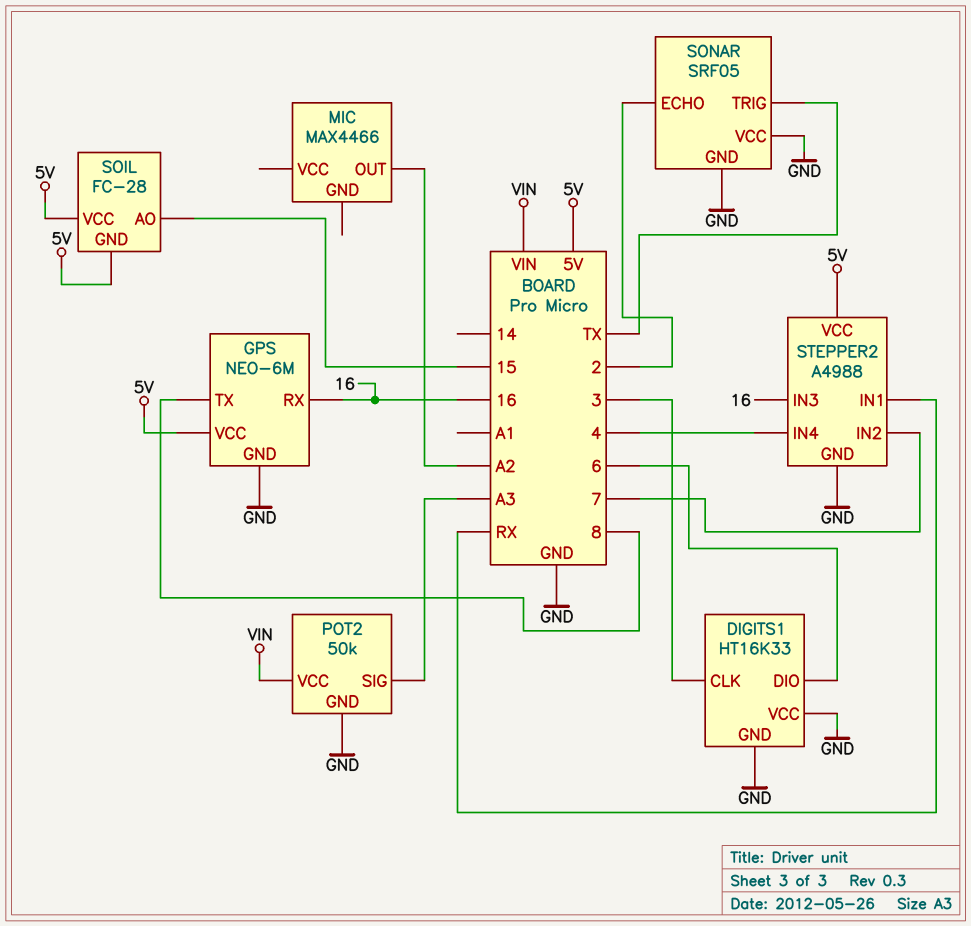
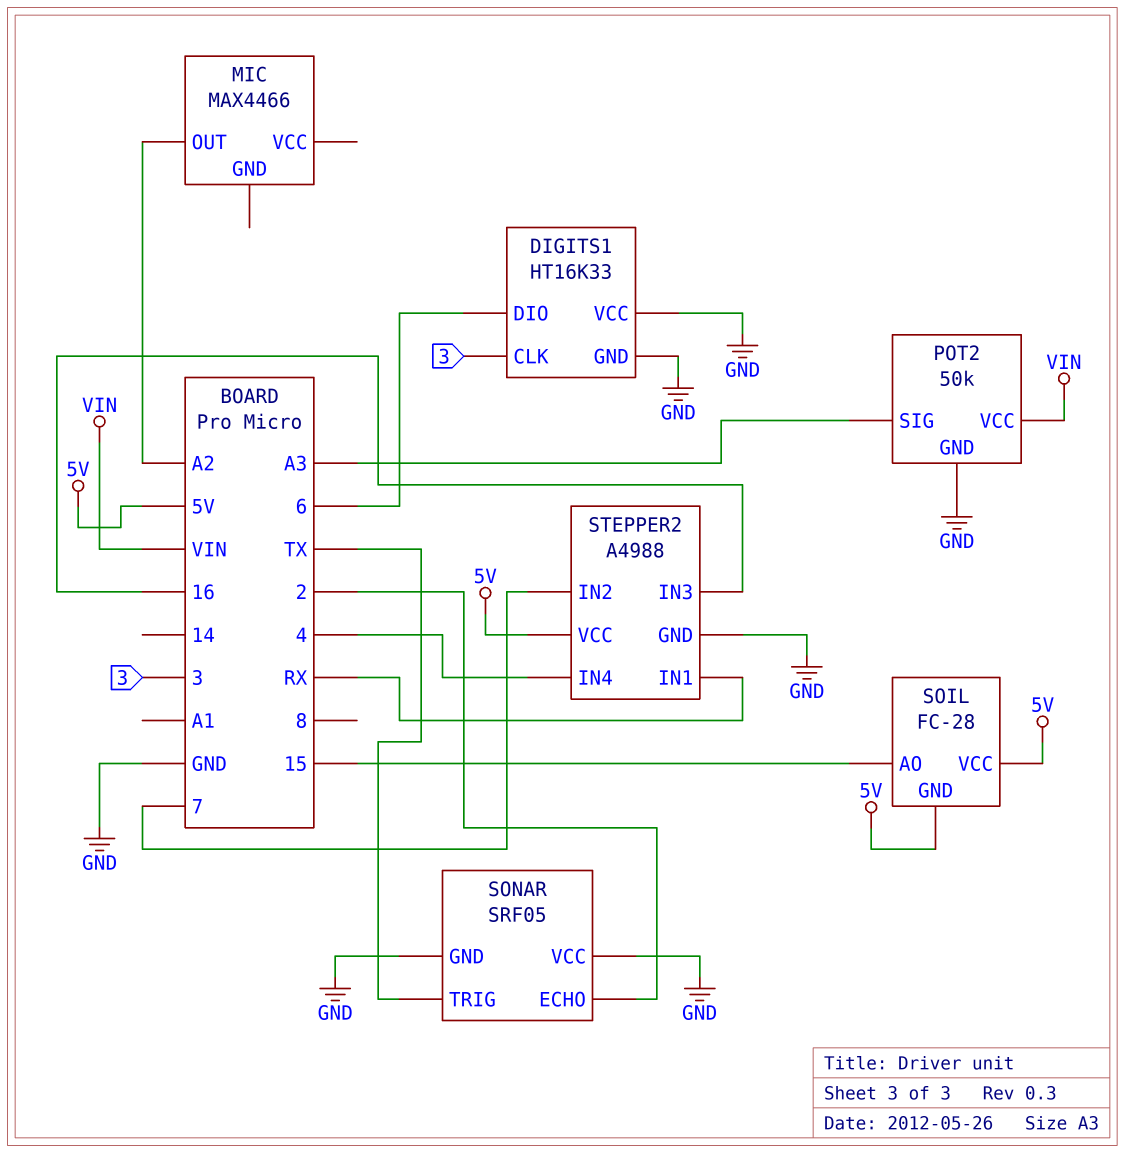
GPS: NEO-6M -> none
GPS pin GND: GND -> none
GPS pin RX: 16 -> none
GPS pin TX: 8 -> none
GPS pin VCC: 5V -> none

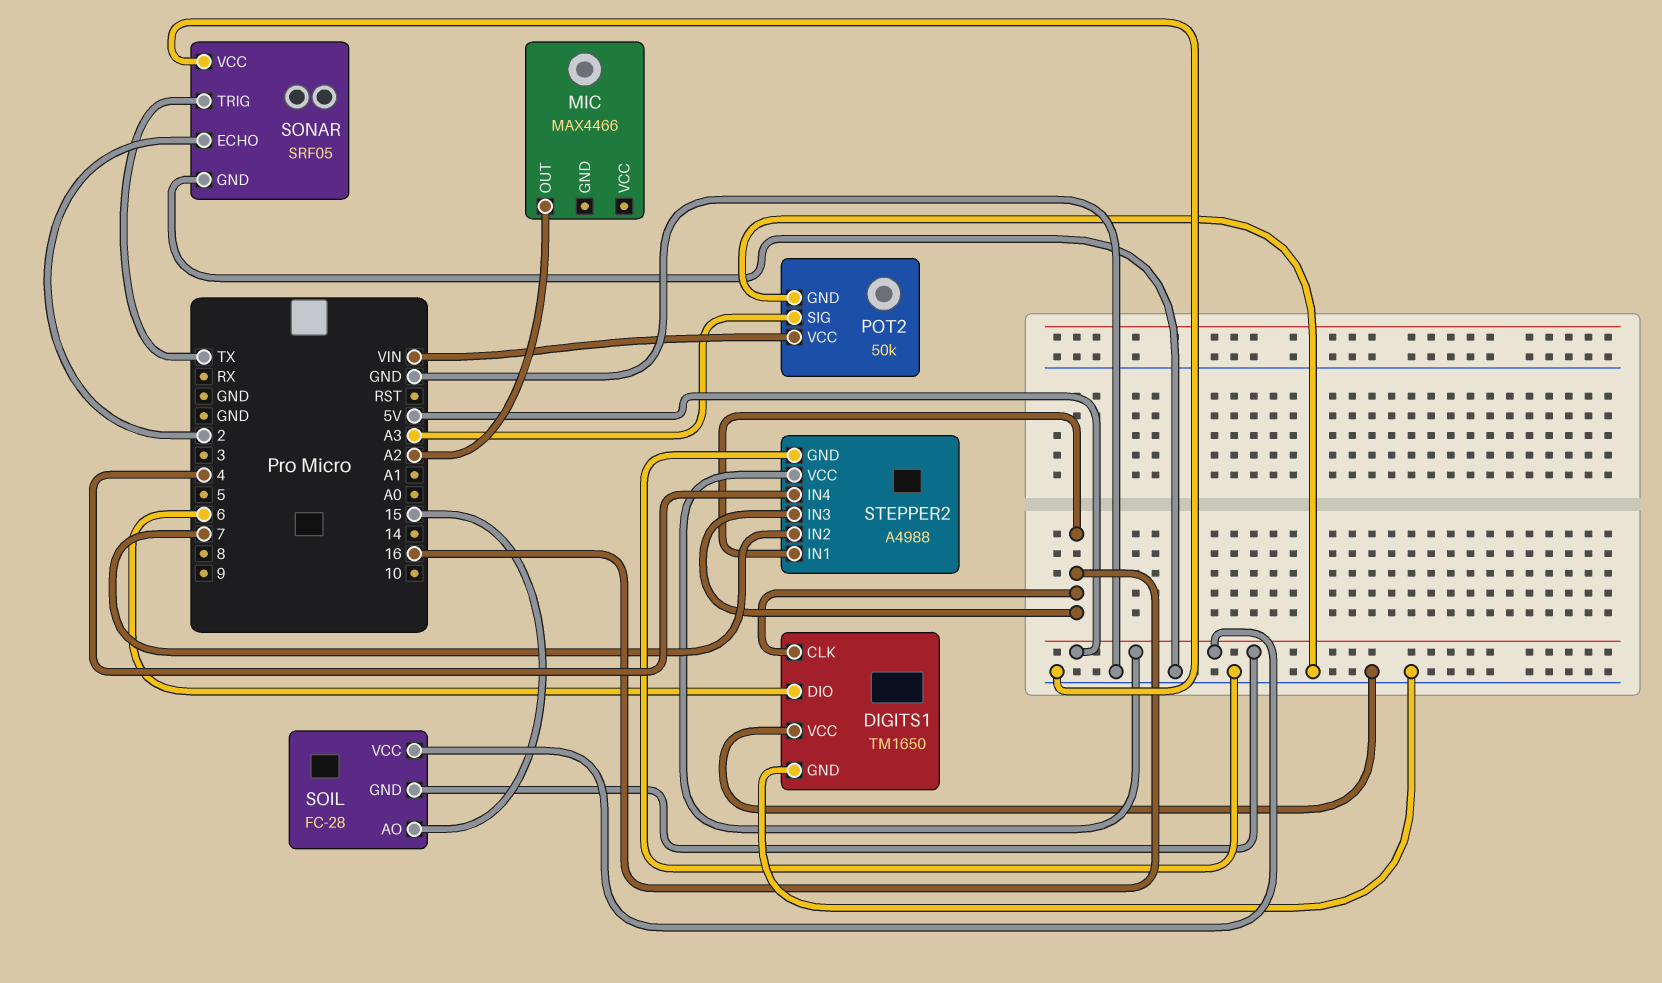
DIGITS1: HT16K33 -> TM1650
DIGITS1 pin CLK: 3 -> 16
STEPPER2 pin IN1: RX -> 16

